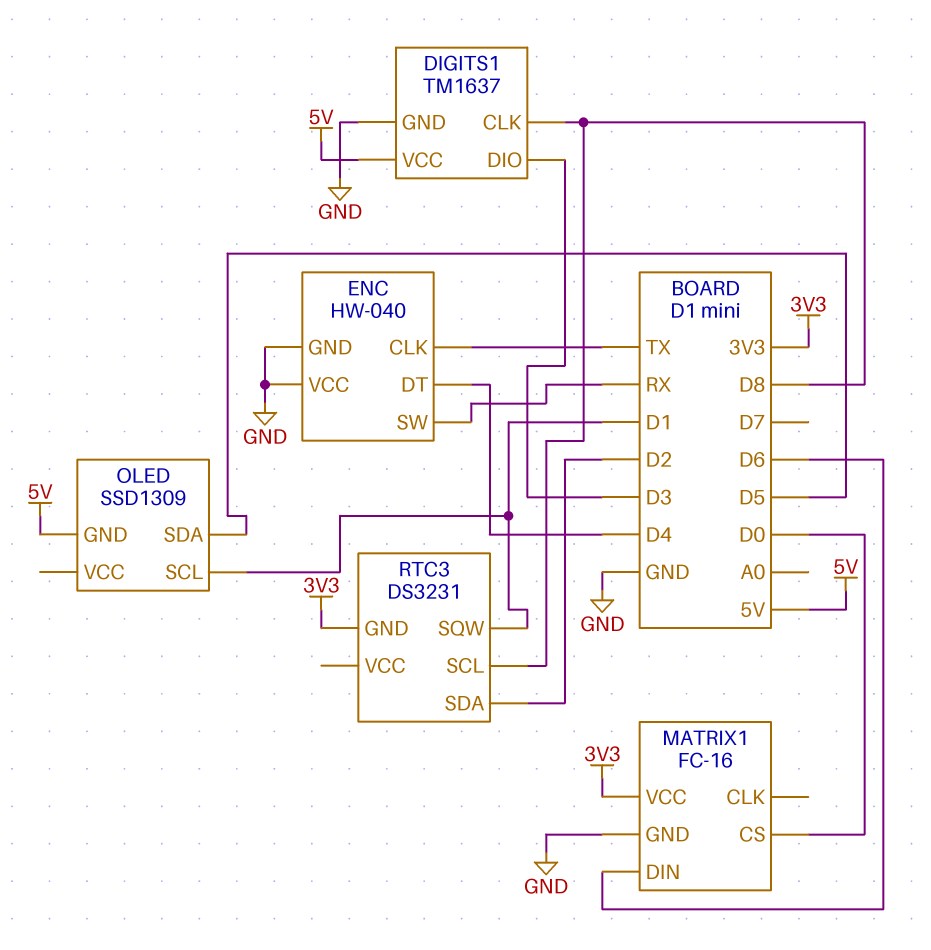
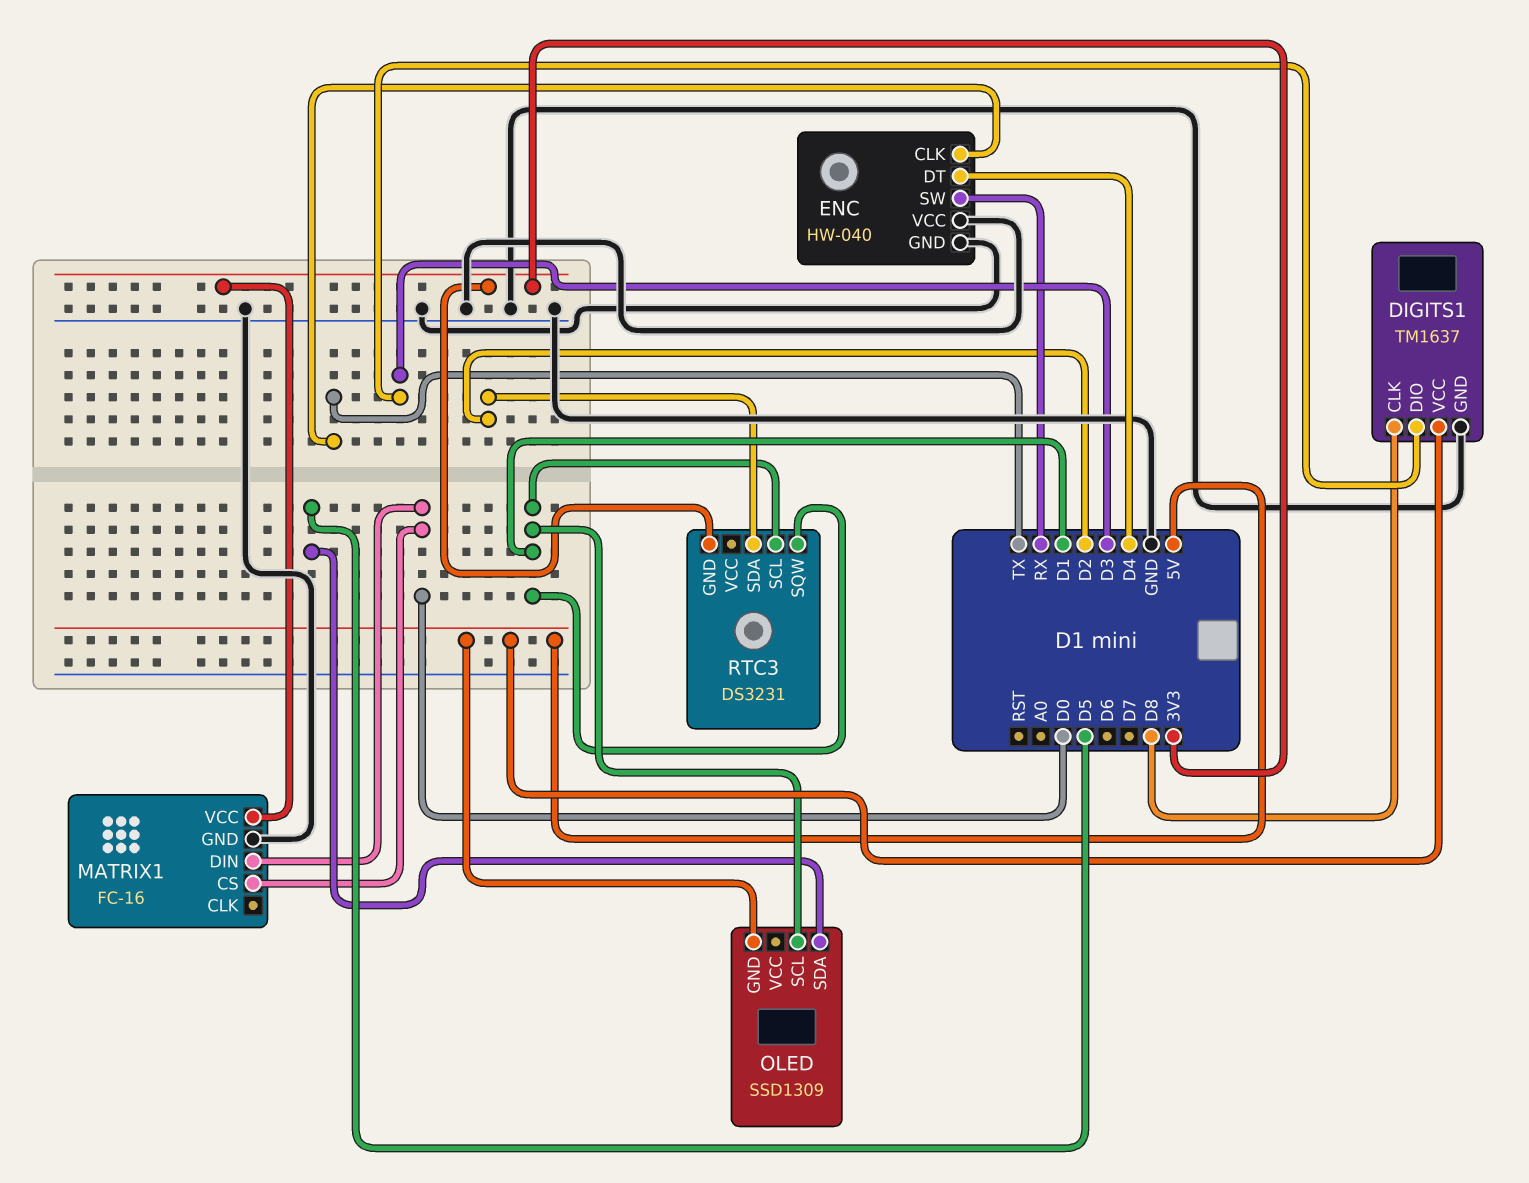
MATRIX1 pin DIN: D6 -> D0
RTC3 pin SCL: D8 -> D1

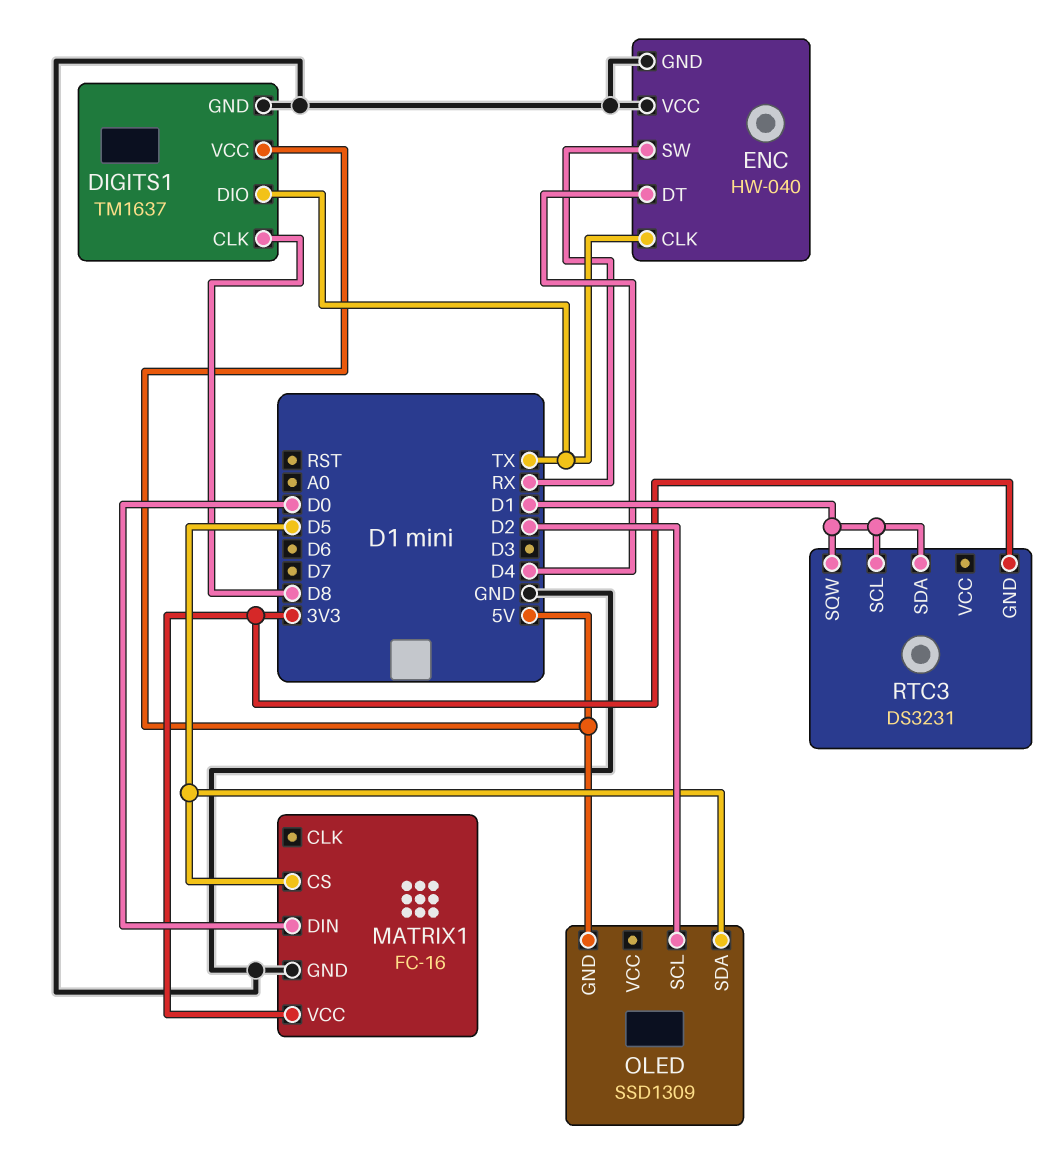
DIGITS1 pin DIO: D3 -> TX
MATRIX1 pin CS: D0 -> D5
OLED pin SCL: D1 -> D2
RTC3 pin SDA: D2 -> D1

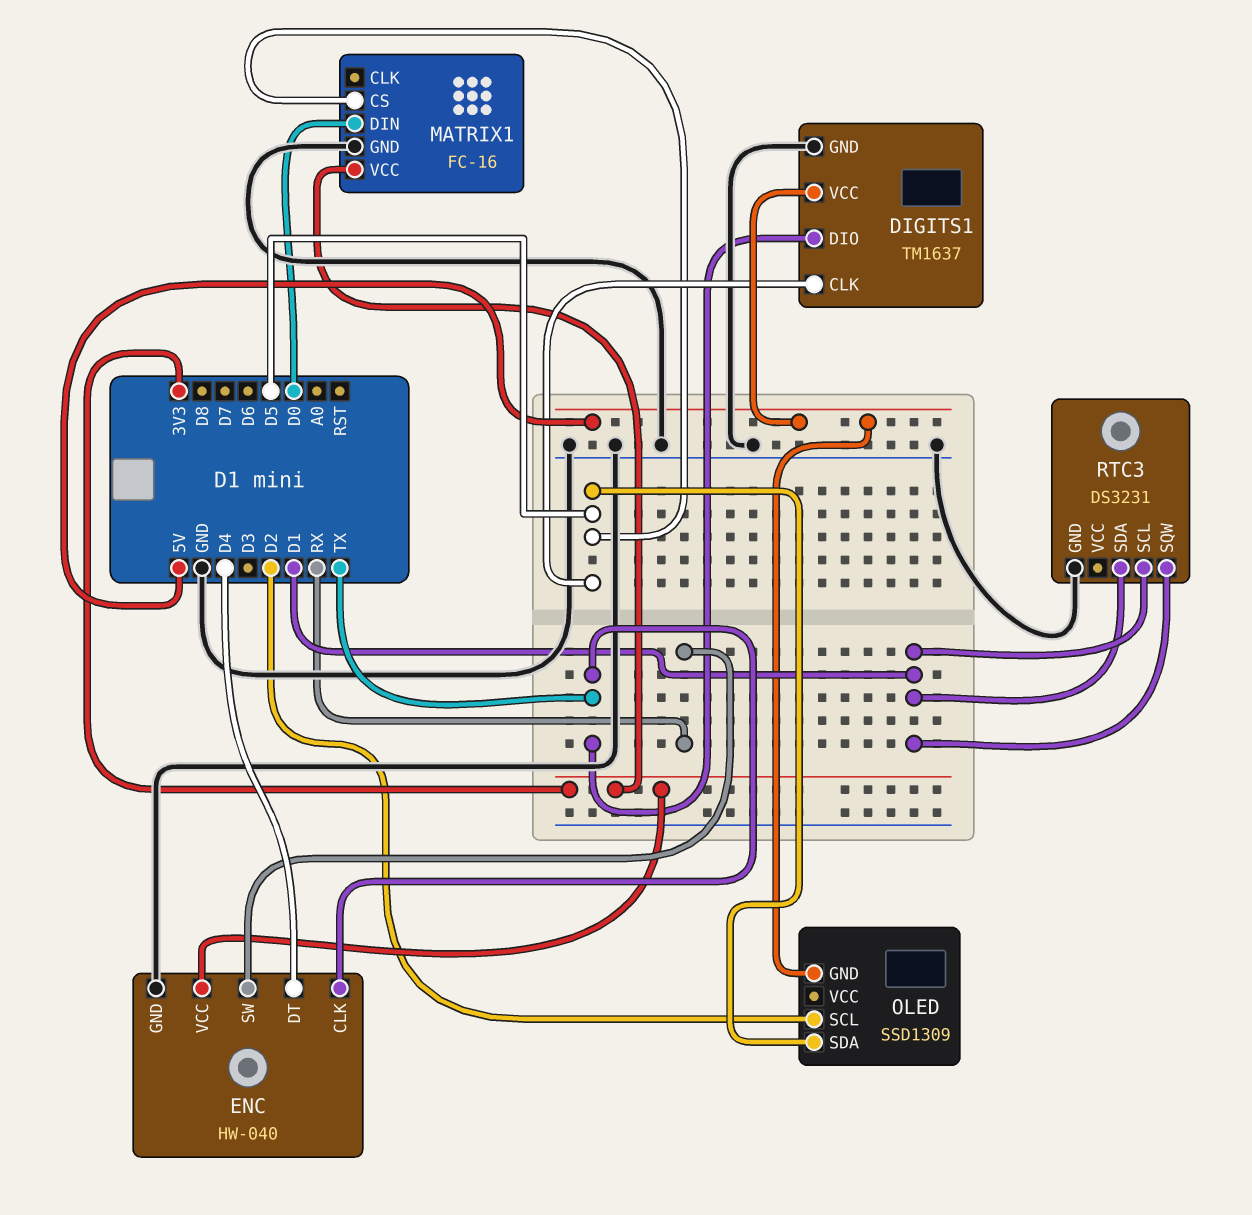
DIGITS1 pin CLK: D8 -> D5
ENC pin VCC: GND -> 3V3
RTC3 pin GND: 3V3 -> GND

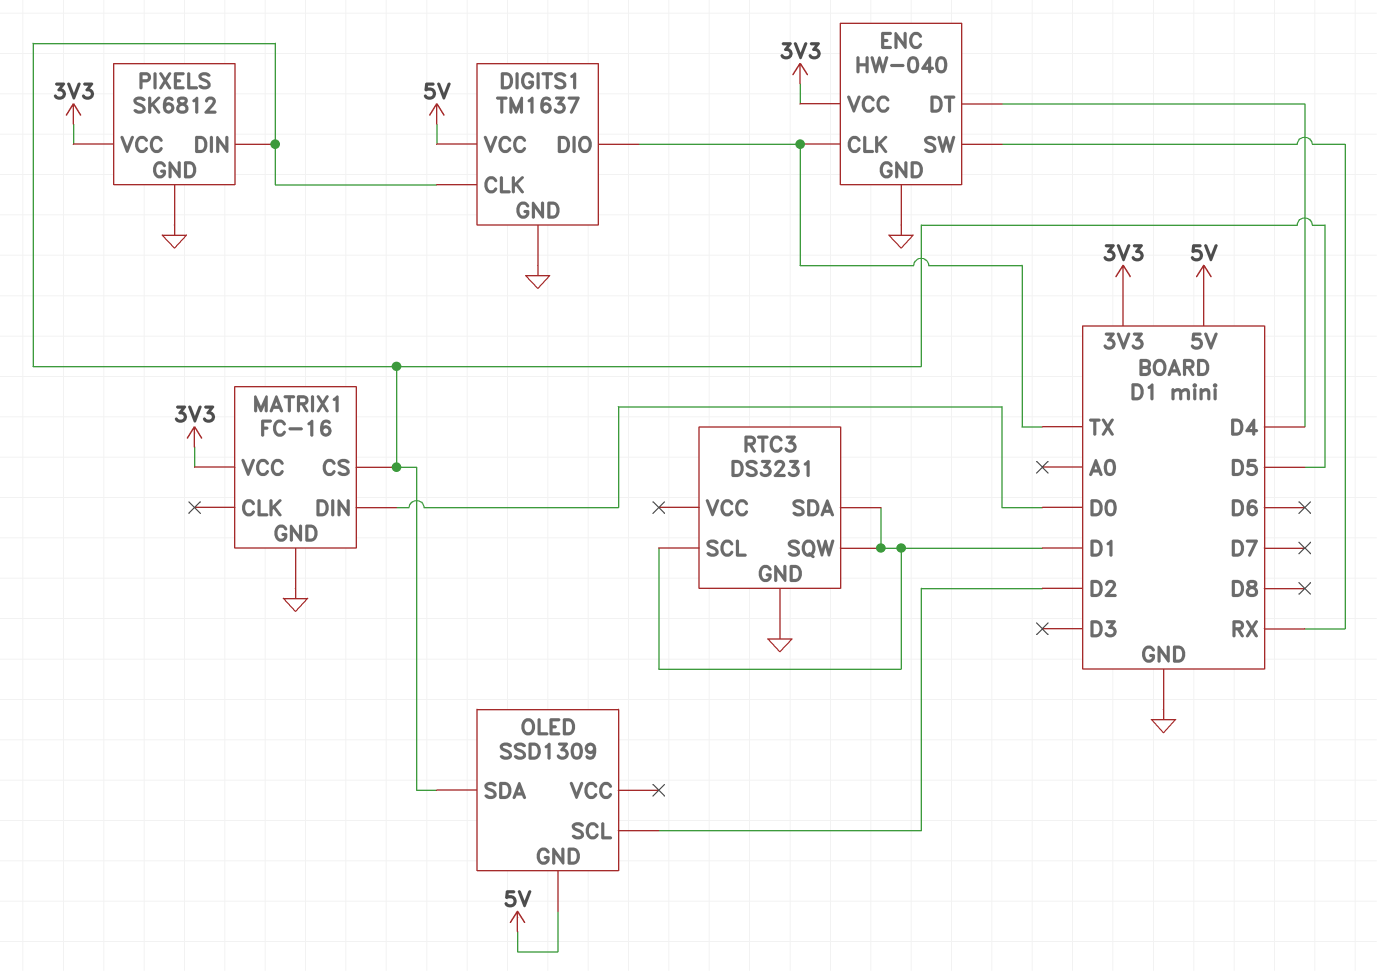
PIXELS: none -> SK6812
PIXELS pin DIN: none -> D5
PIXELS pin GND: none -> GND
PIXELS pin VCC: none -> 3V3

